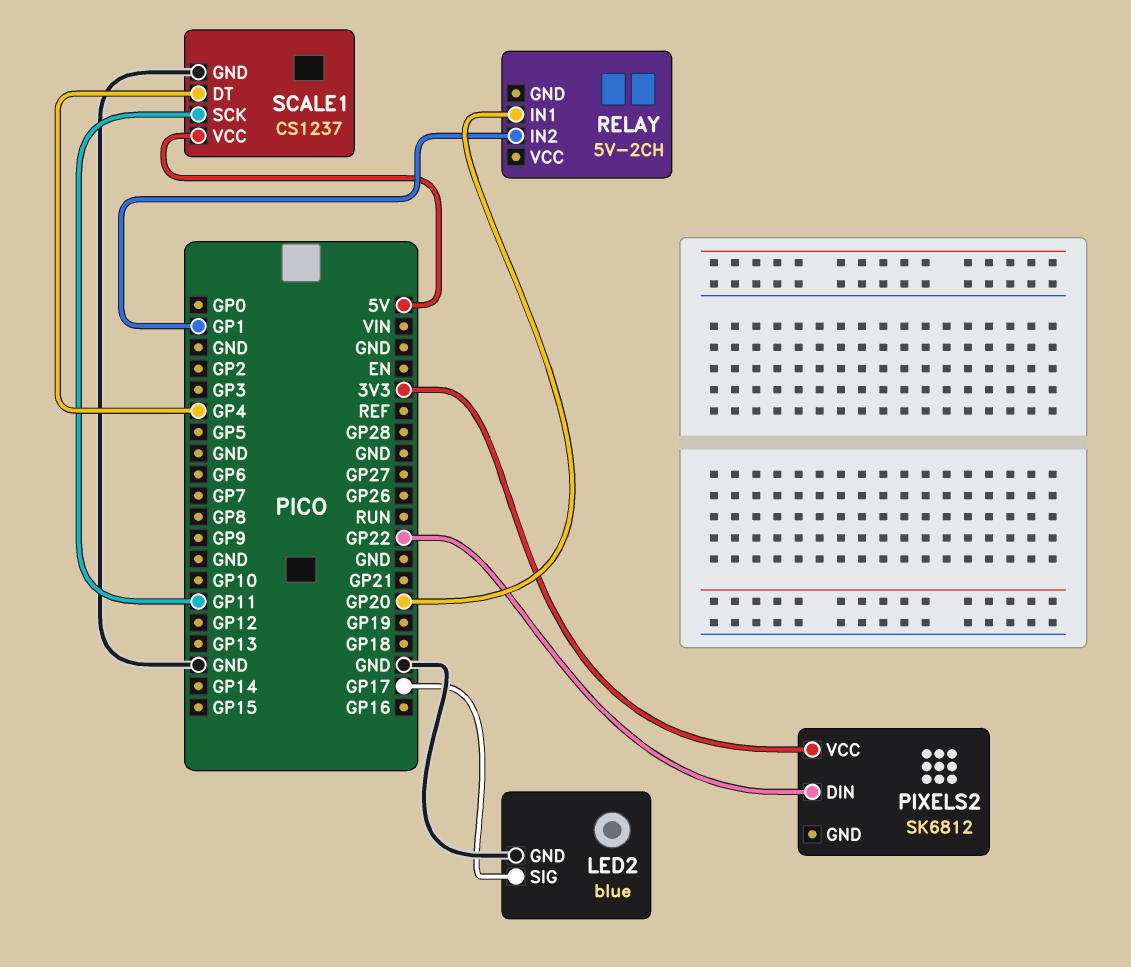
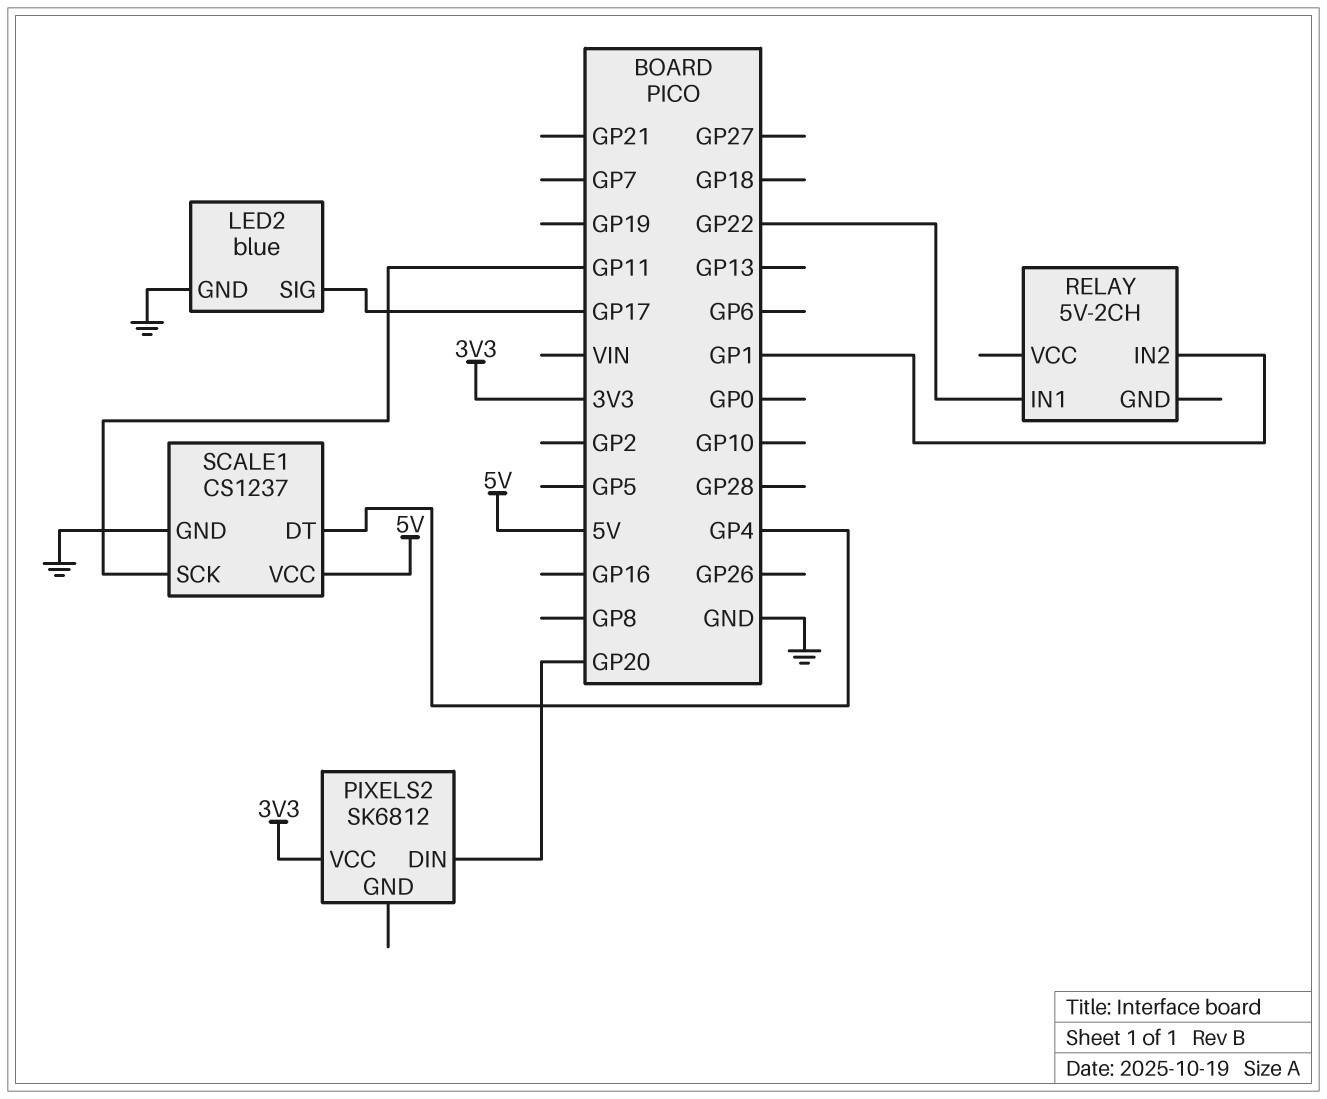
PIXELS2 pin DIN: GP22 -> GP20
RELAY pin IN1: GP20 -> GP22

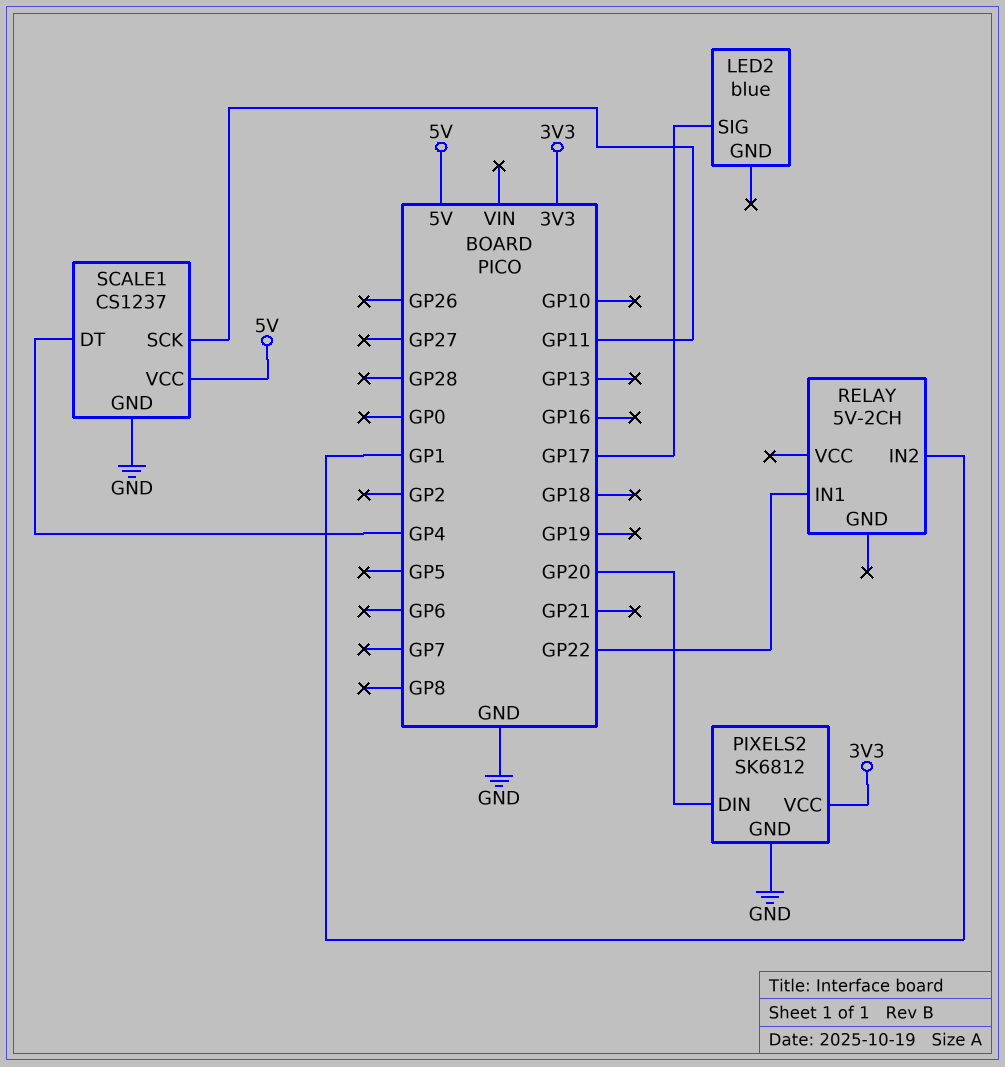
LED2 pin GND: GND -> none
PIXELS2 pin GND: none -> GND

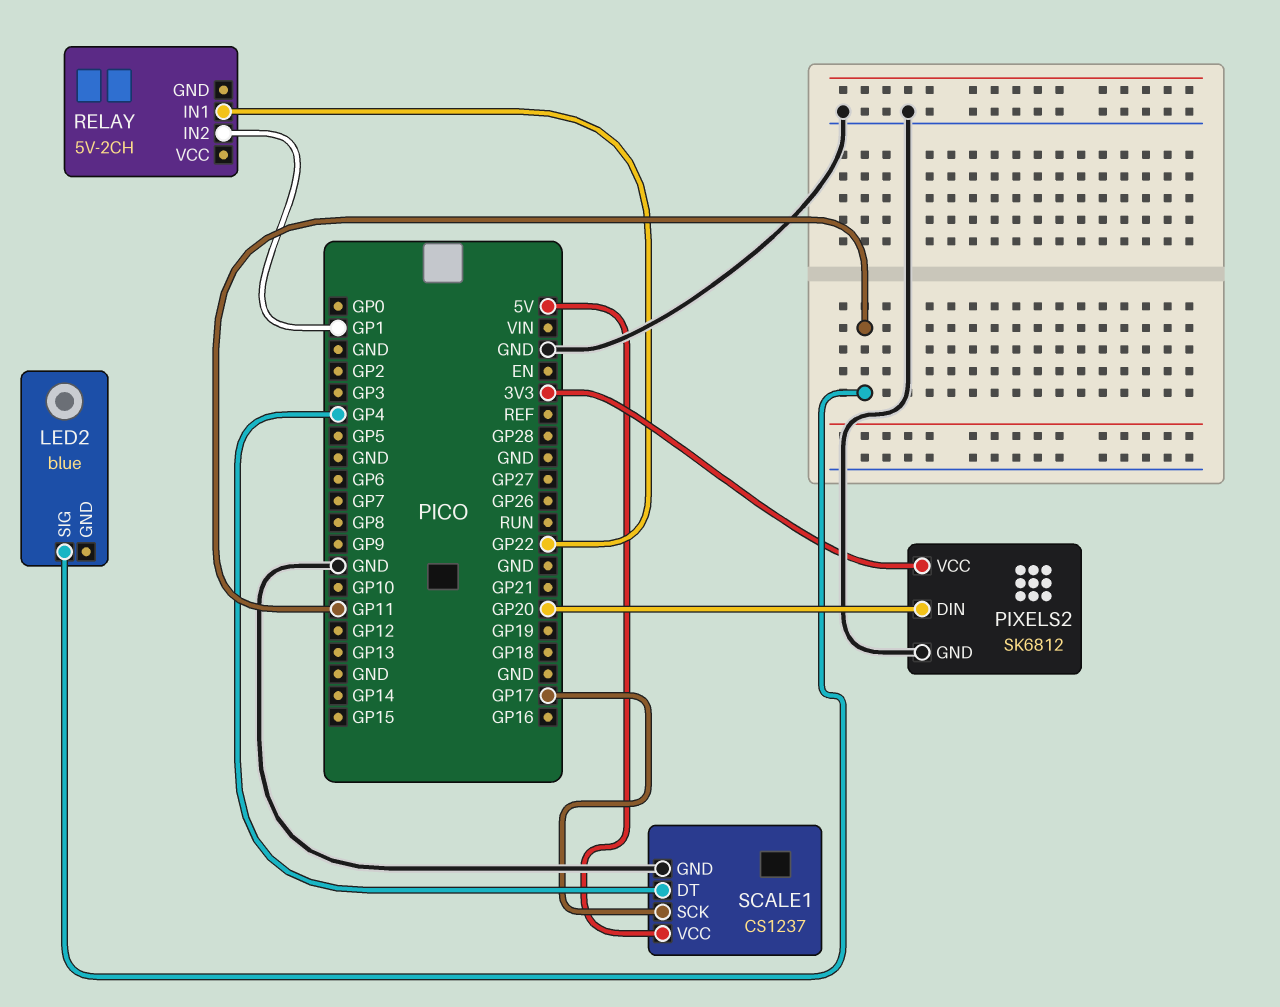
LED2 pin SIG: GP17 -> GP11
SCALE1 pin SCK: GP11 -> GP17

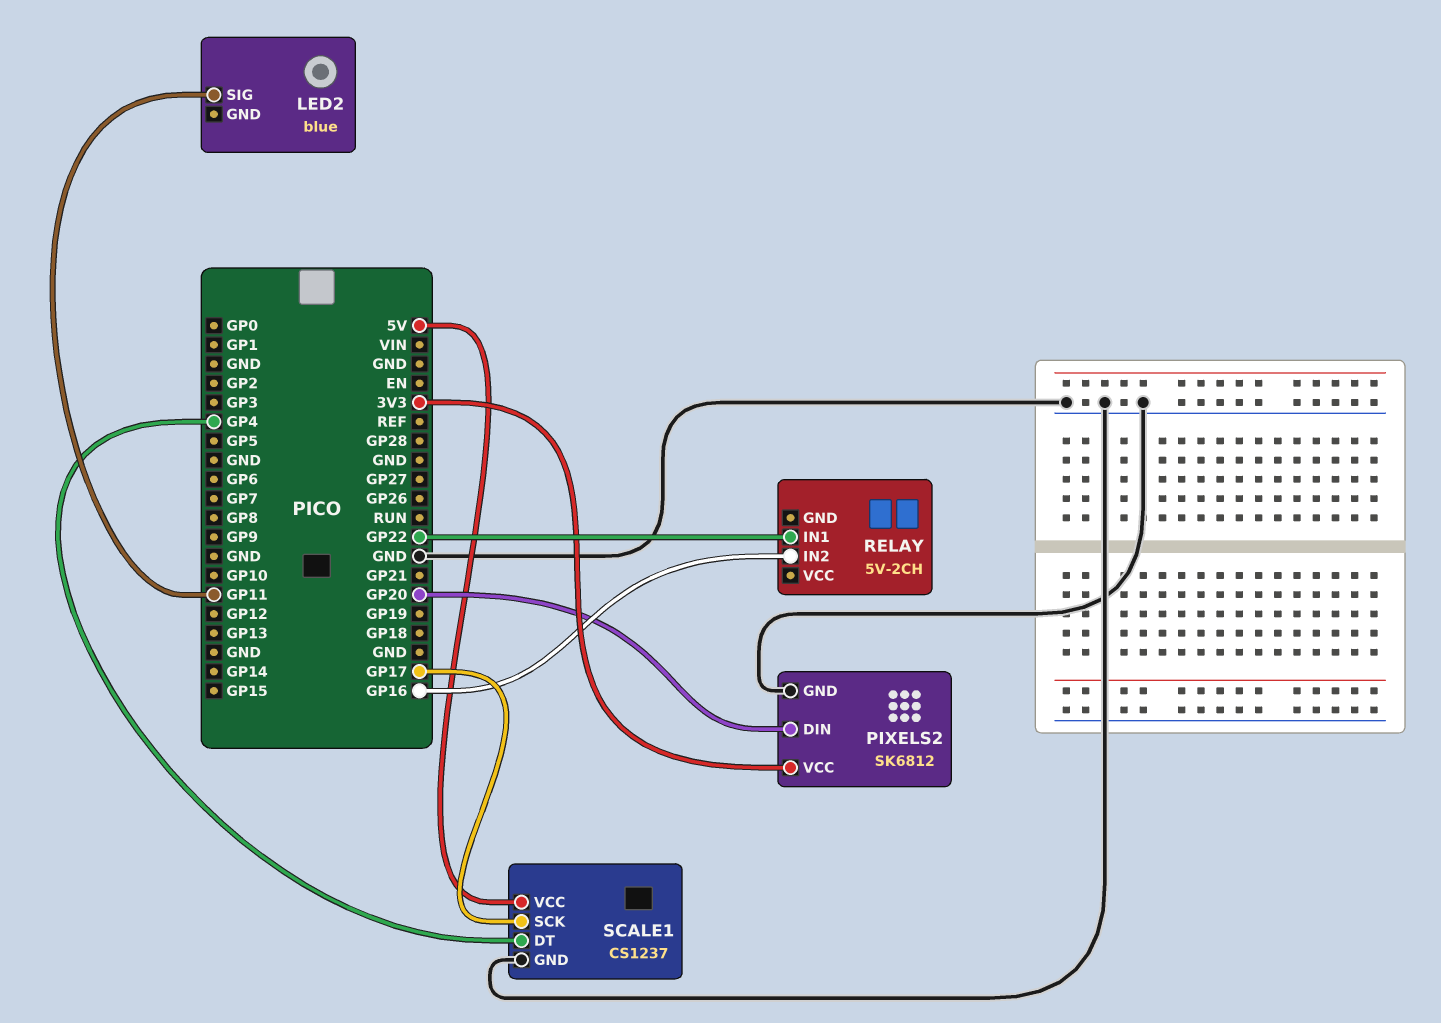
RELAY pin IN2: GP1 -> GP16

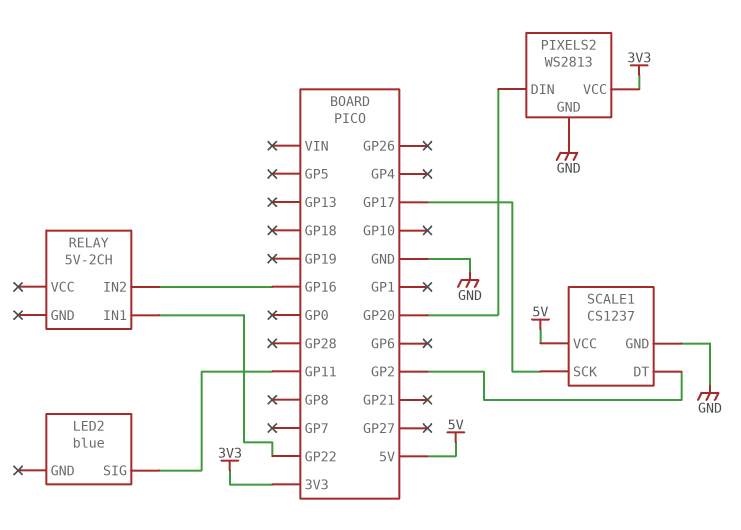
PIXELS2: SK6812 -> WS2813
SCALE1 pin DT: GP4 -> GP2

